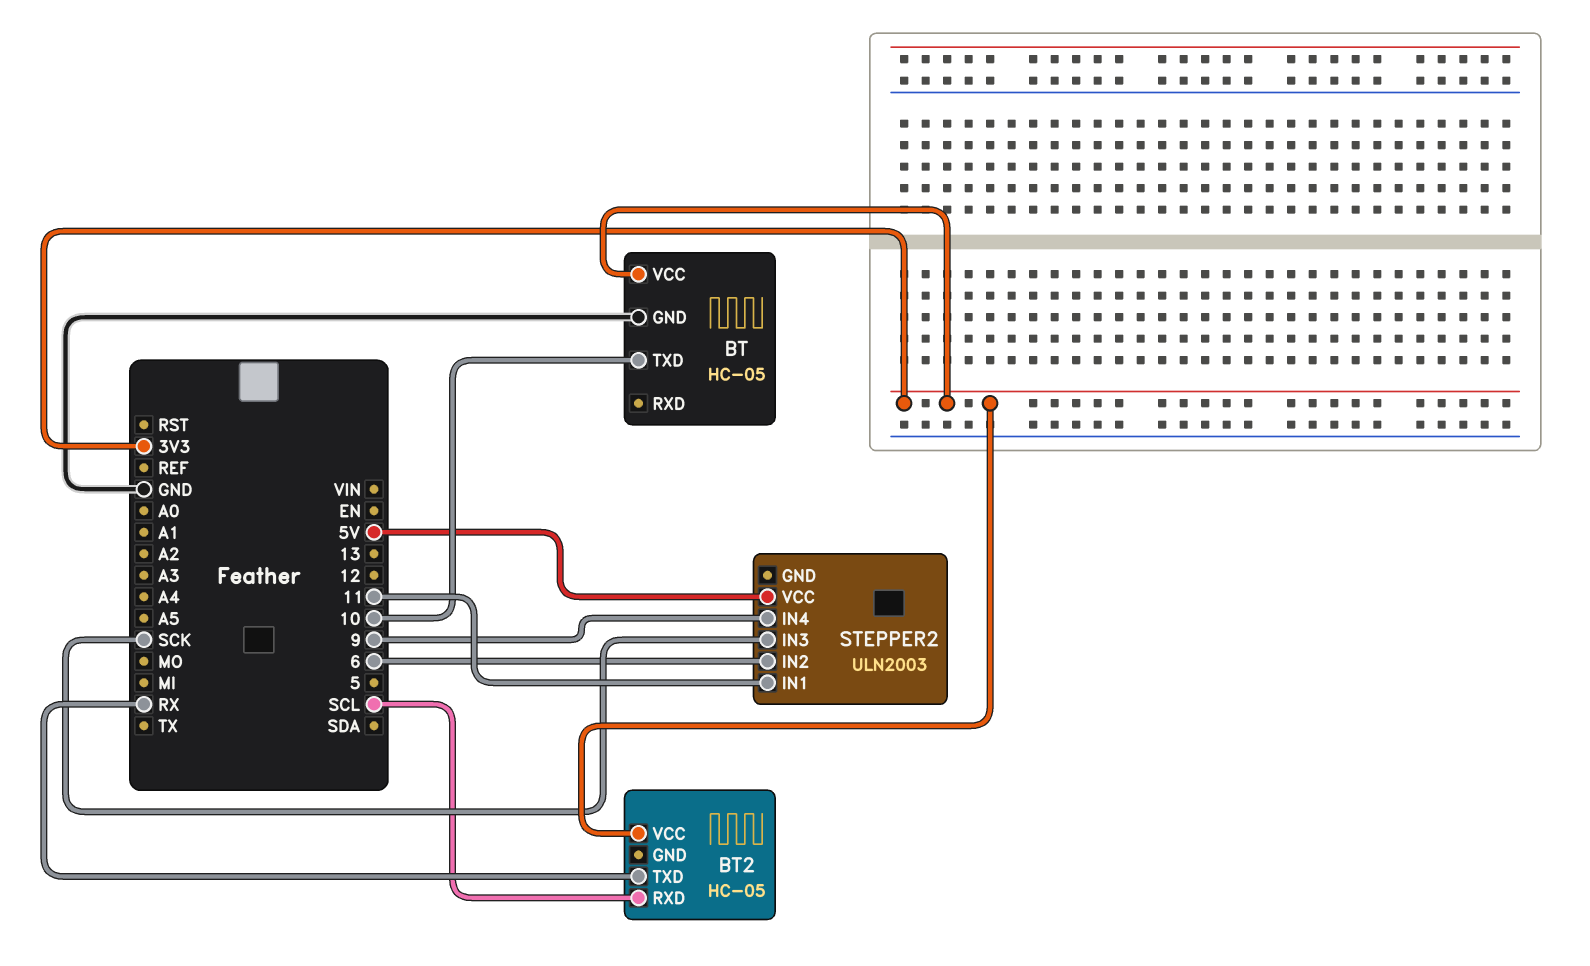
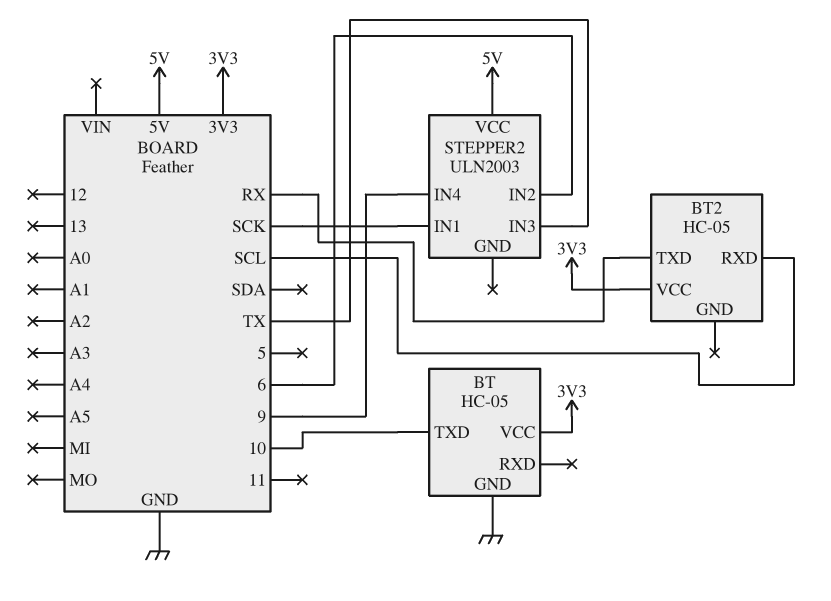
STEPPER2 pin IN1: 11 -> SCK
STEPPER2 pin IN3: SCK -> TX

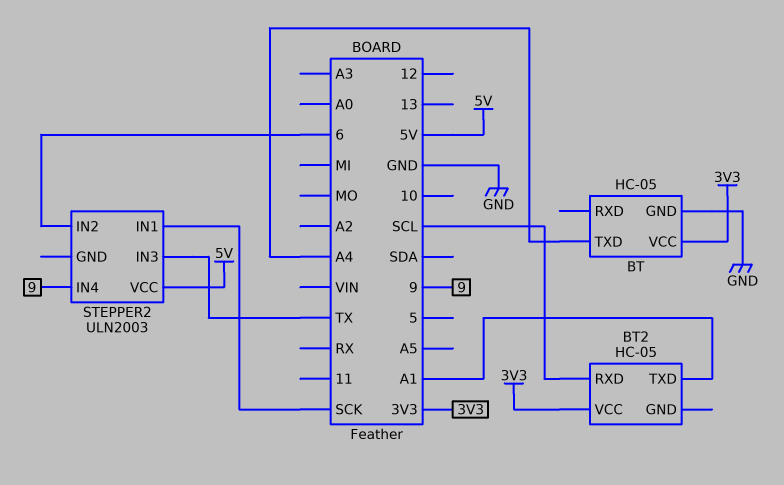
BT pin TXD: 10 -> A4
BT2 pin TXD: RX -> A1

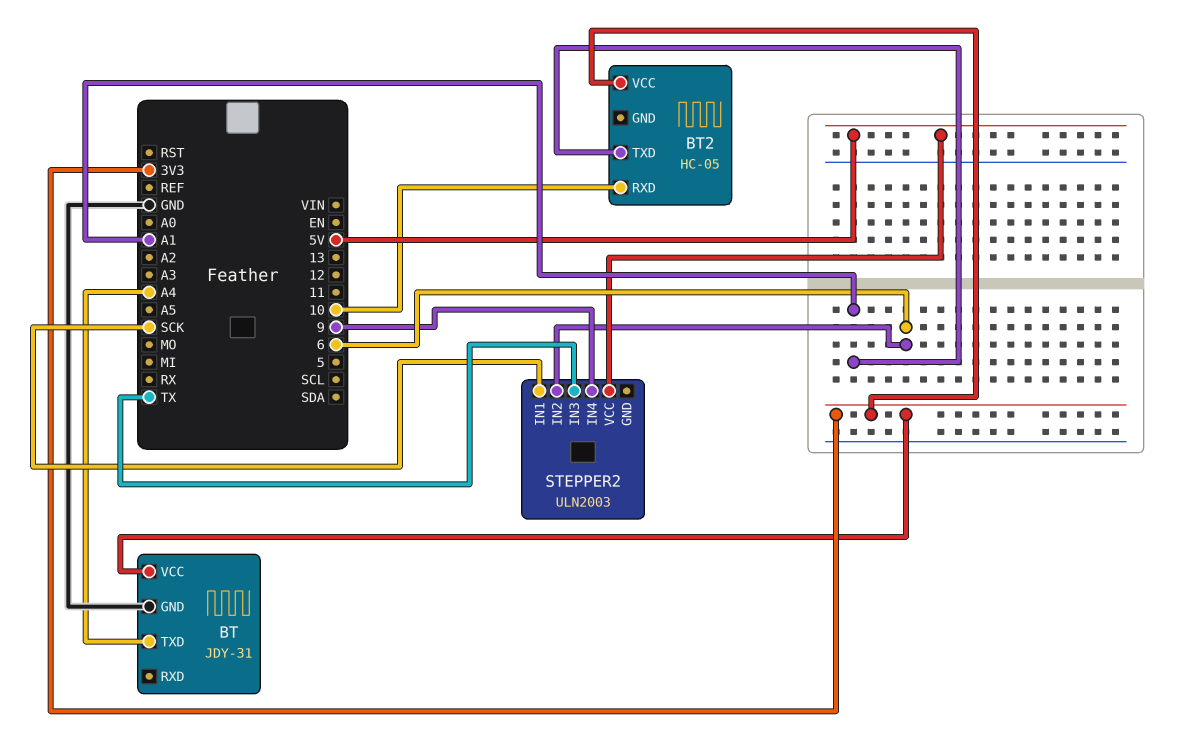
BT: HC-05 -> JDY-31
BT2 pin RXD: SCL -> 10

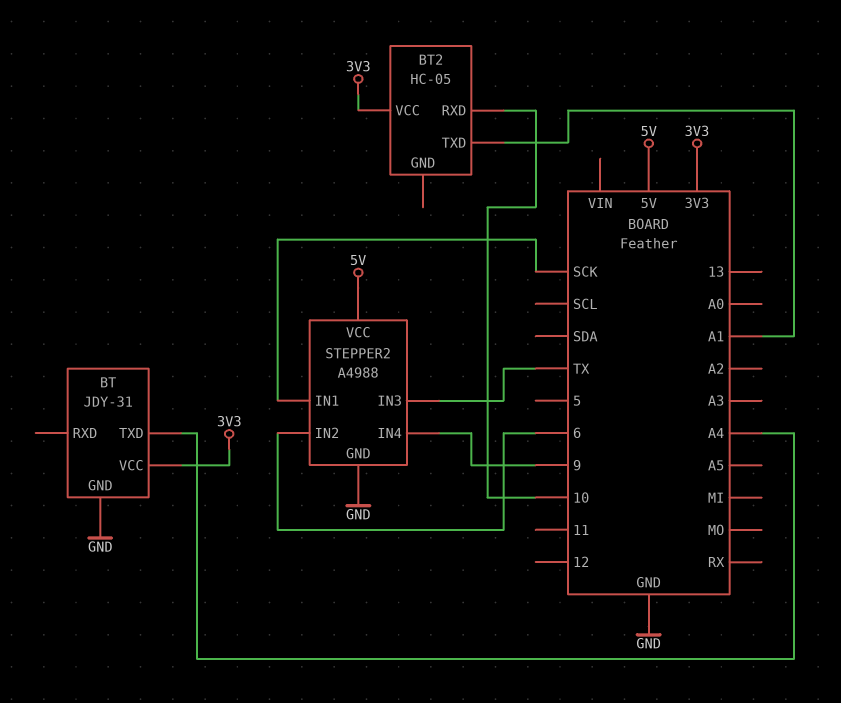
STEPPER2: ULN2003 -> A4988
STEPPER2 pin GND: none -> GND

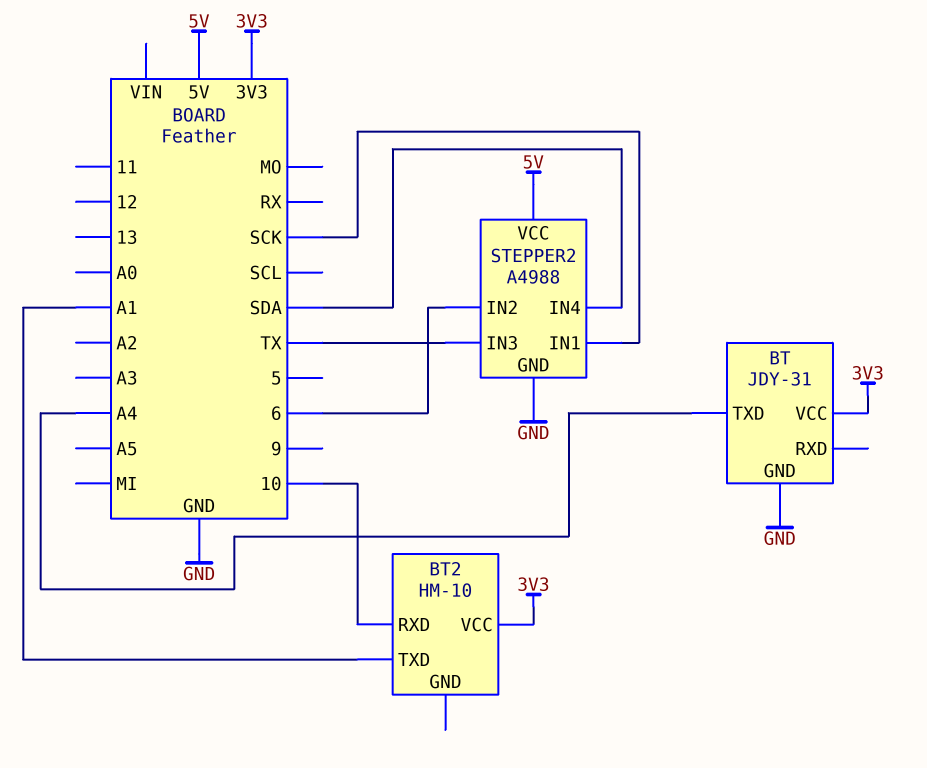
BT2: HC-05 -> HM-10
STEPPER2 pin IN4: 9 -> SDA

